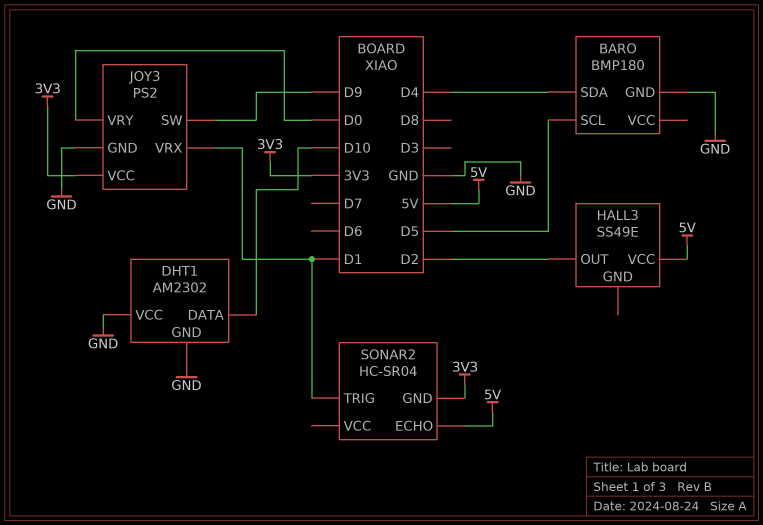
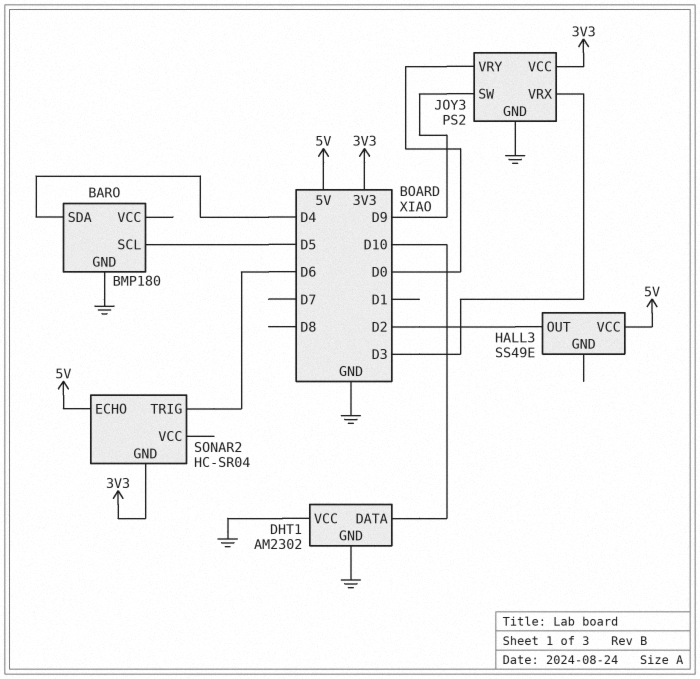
JOY3 pin VRX: D1 -> D3
SONAR2 pin TRIG: D1 -> D6

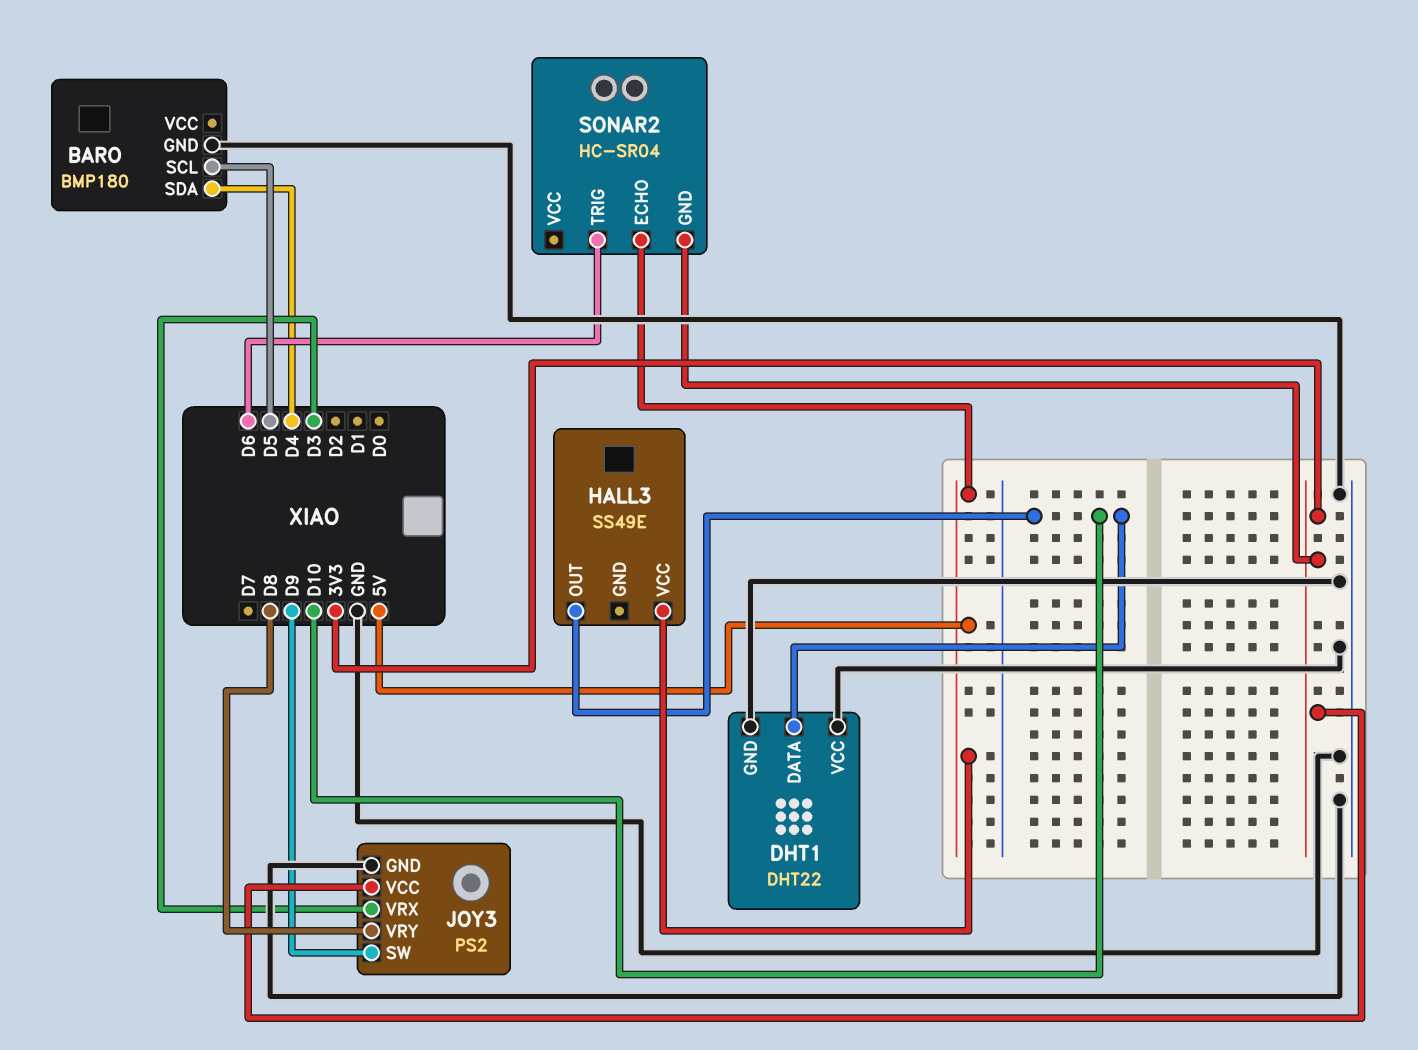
DHT1: AM2302 -> DHT22
HALL3 pin OUT: D2 -> D10
JOY3 pin VRY: D0 -> D8

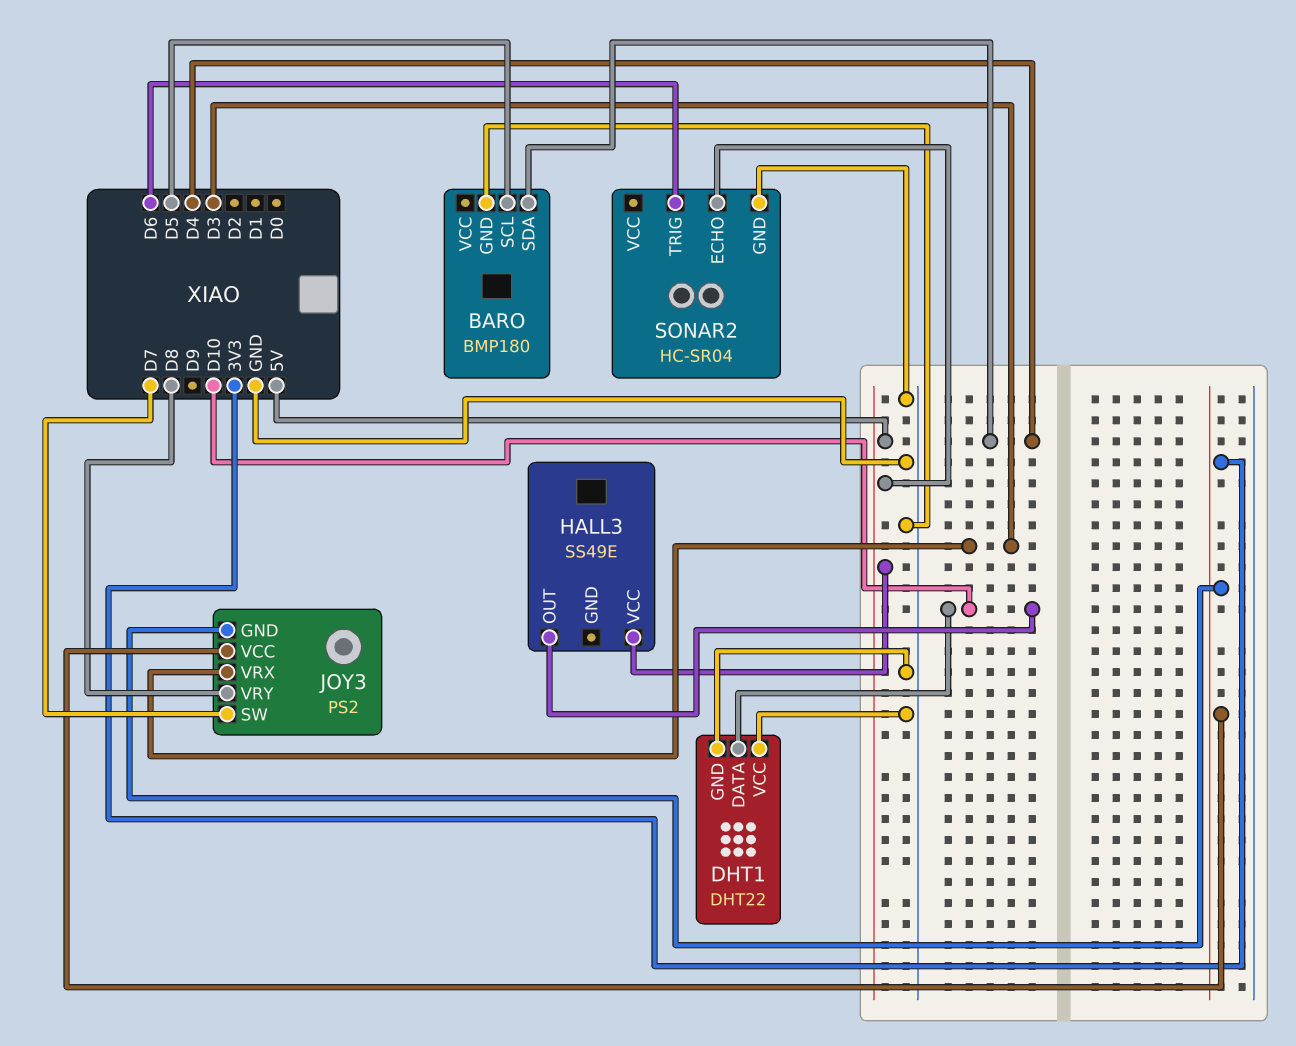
JOY3 pin GND: GND -> 3V3
JOY3 pin SW: D9 -> D7
SONAR2 pin GND: 3V3 -> GND

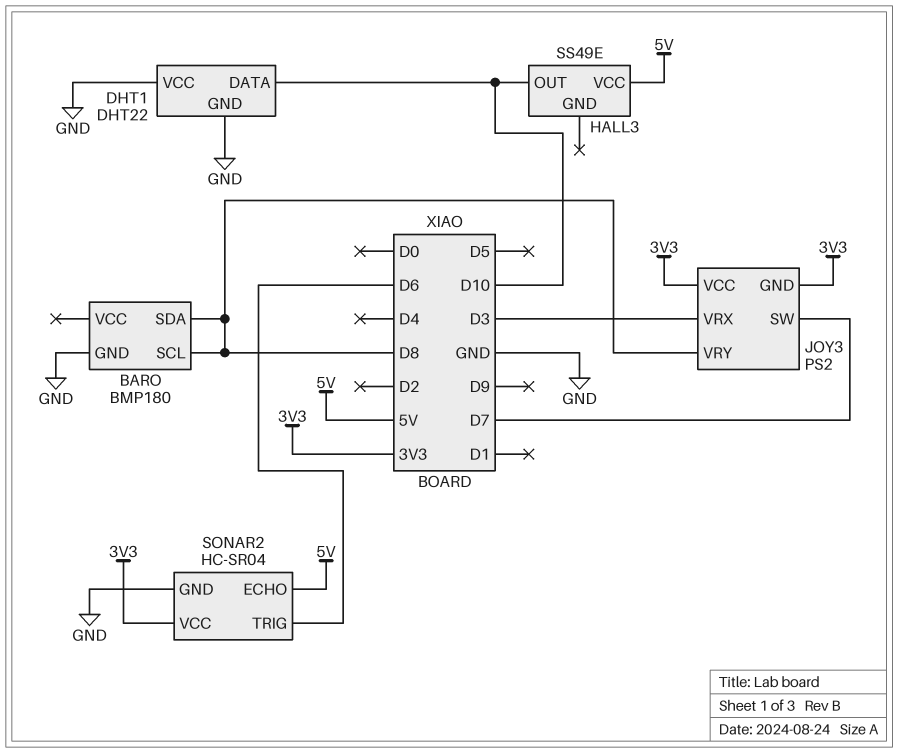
BARO pin SCL: D5 -> D8
BARO pin SDA: D4 -> D8
SONAR2 pin VCC: none -> 3V3

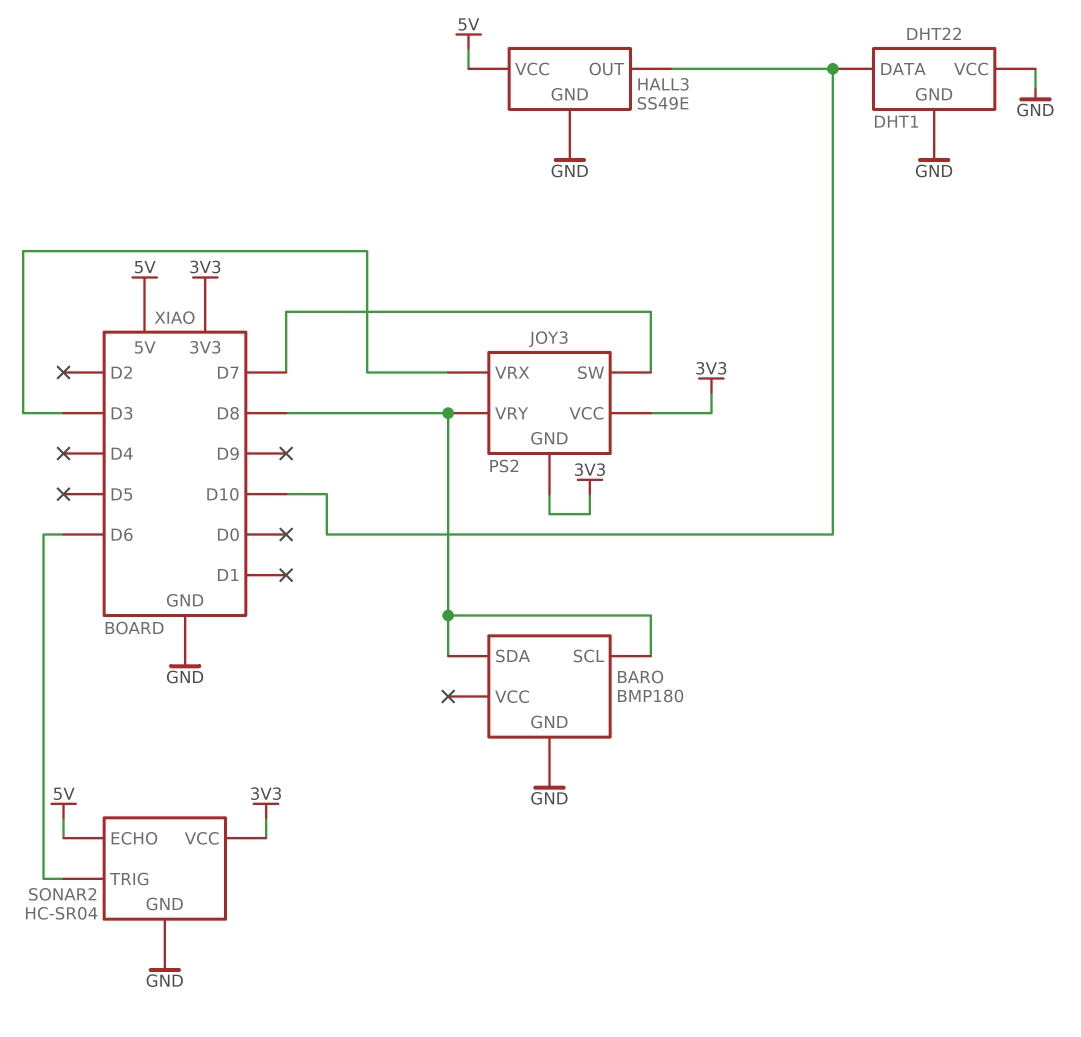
HALL3 pin GND: none -> GND

